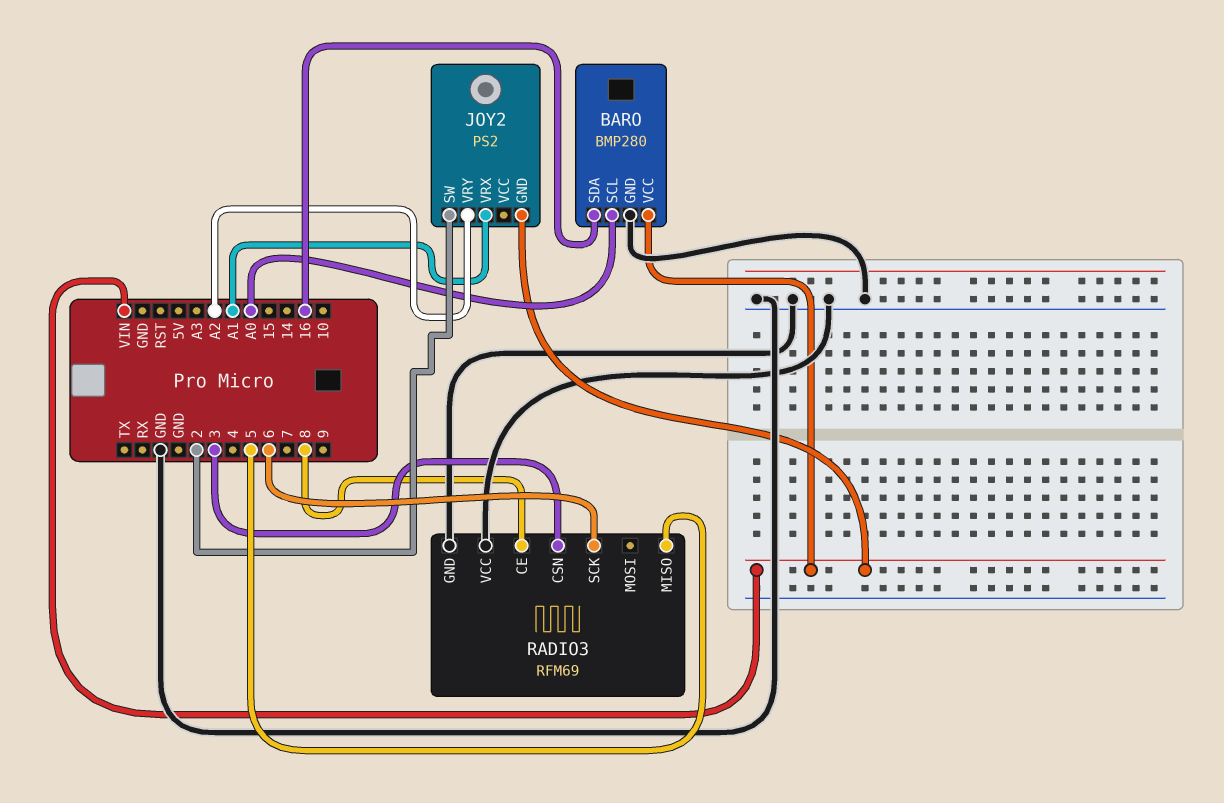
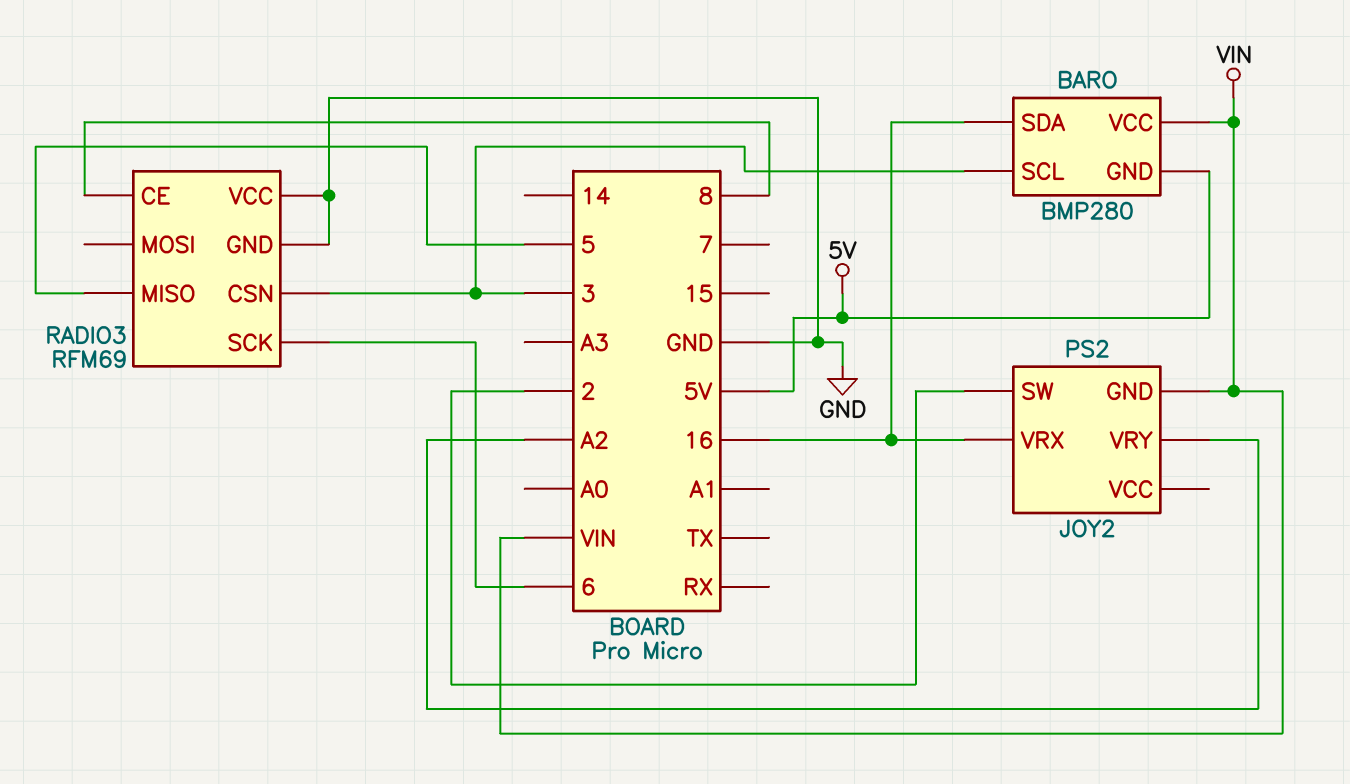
BARO pin GND: GND -> 5V
BARO pin SCL: A0 -> 3
JOY2 pin VRX: A1 -> 16

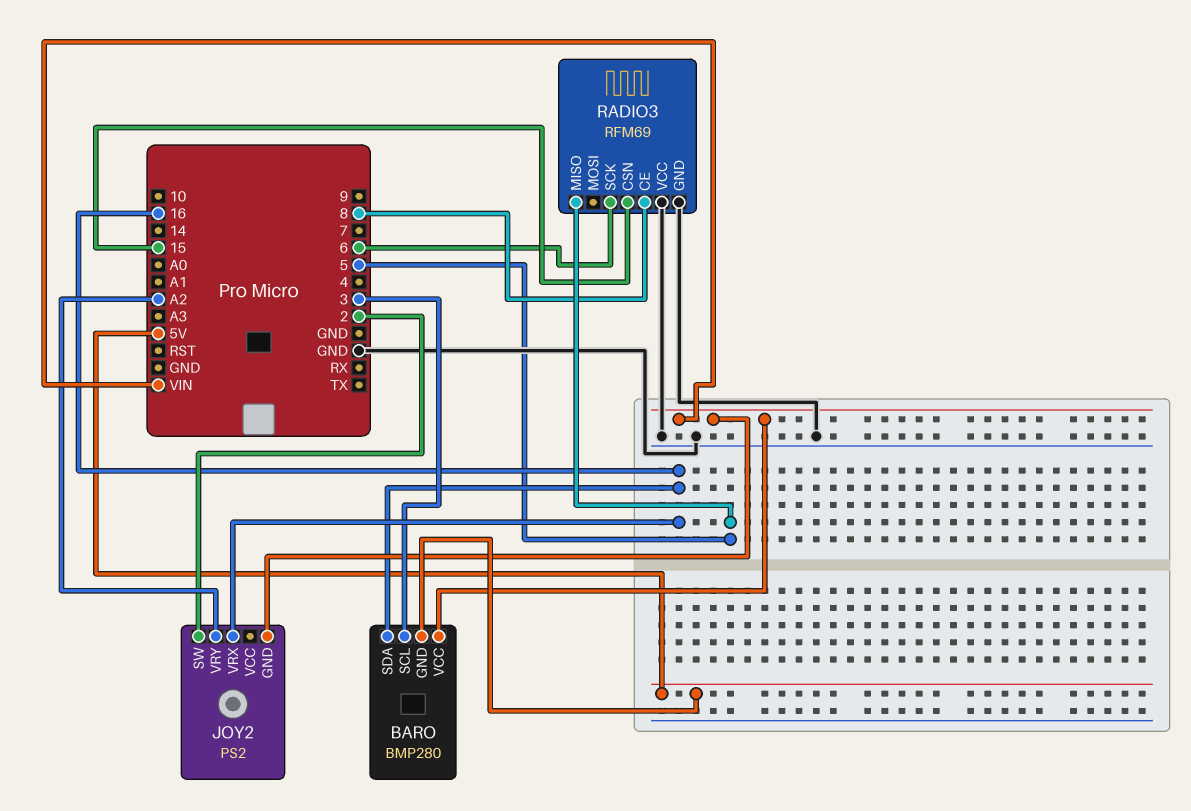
RADIO3 pin CSN: 3 -> 15

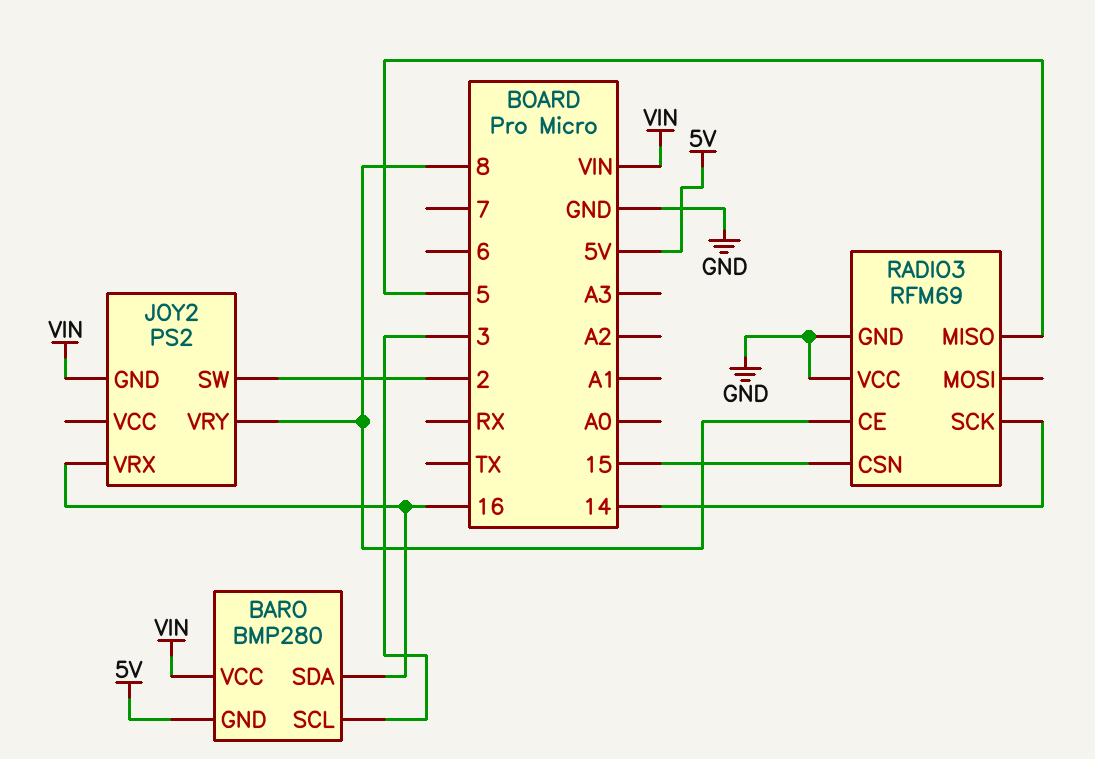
JOY2 pin VRY: A2 -> 8
RADIO3 pin SCK: 6 -> 14

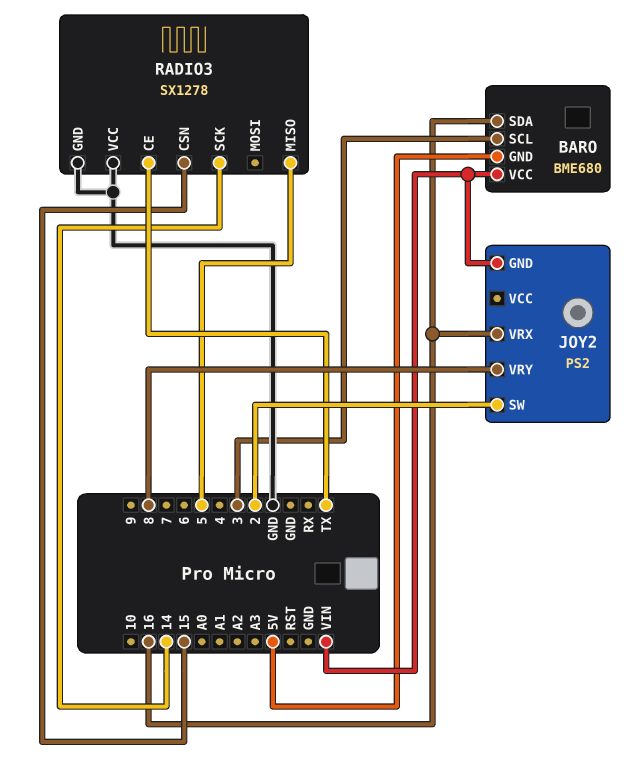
BARO: BMP280 -> BME680
RADIO3: RFM69 -> SX1278
RADIO3 pin CE: 8 -> TX

